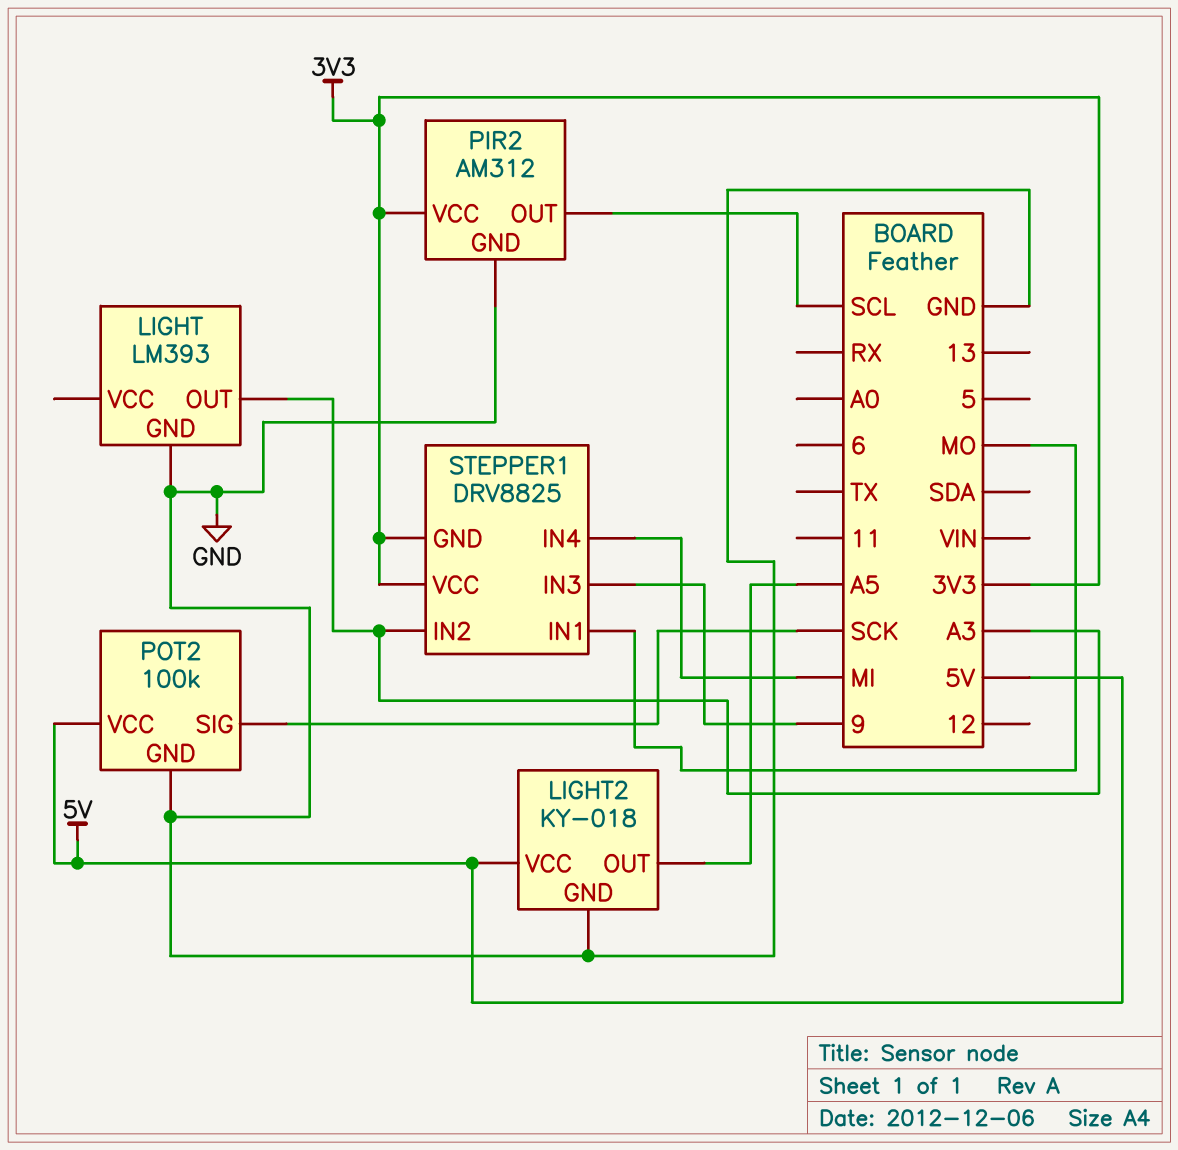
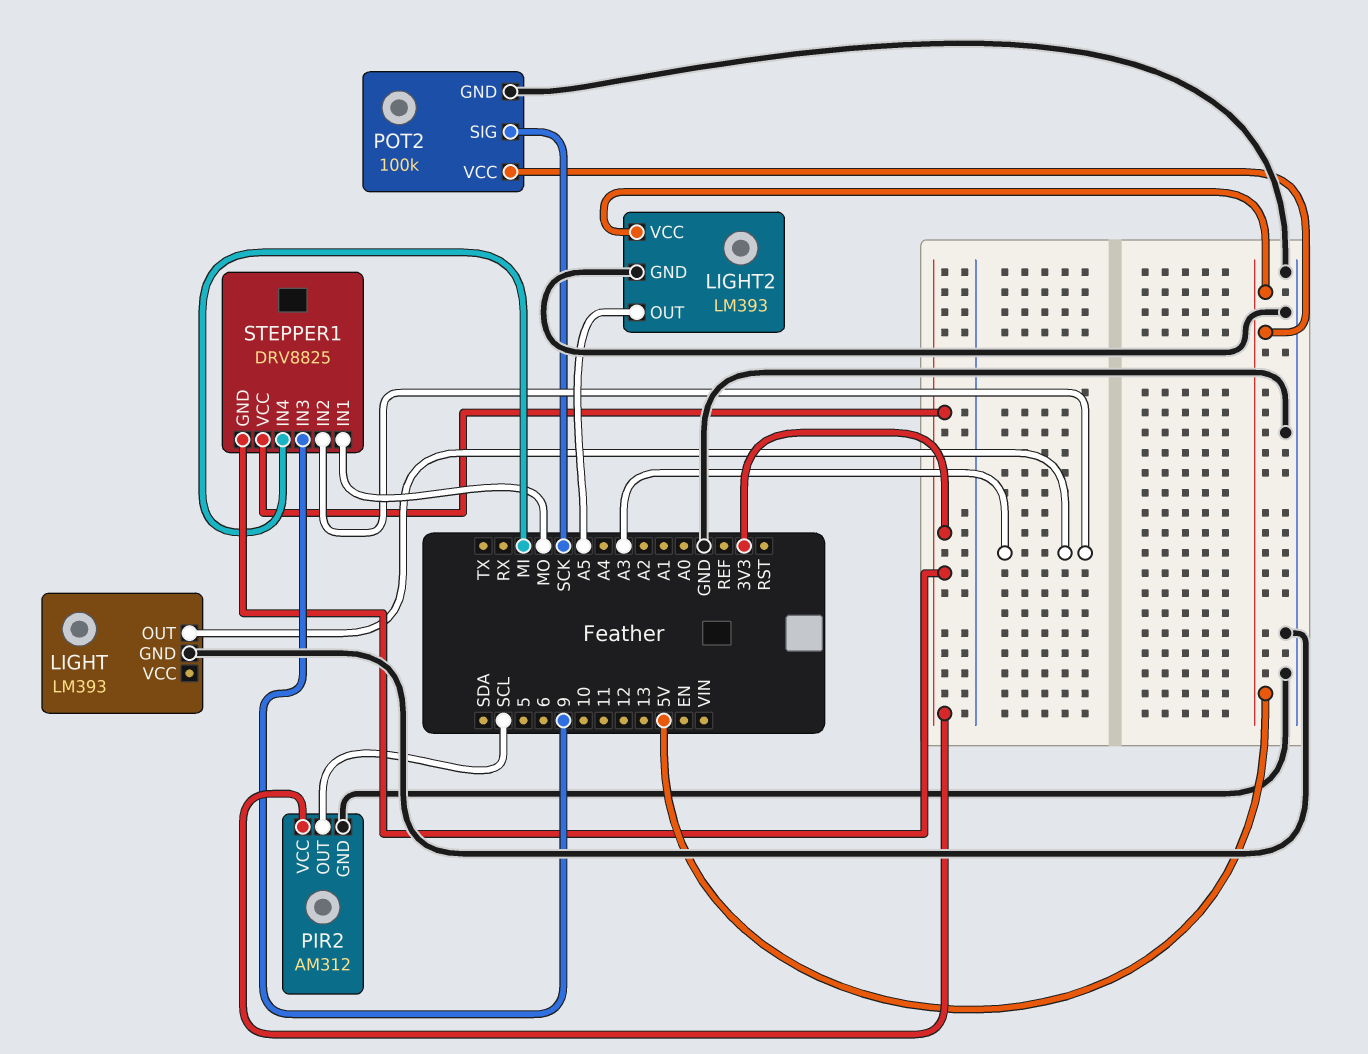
LIGHT2: KY-018 -> LM393

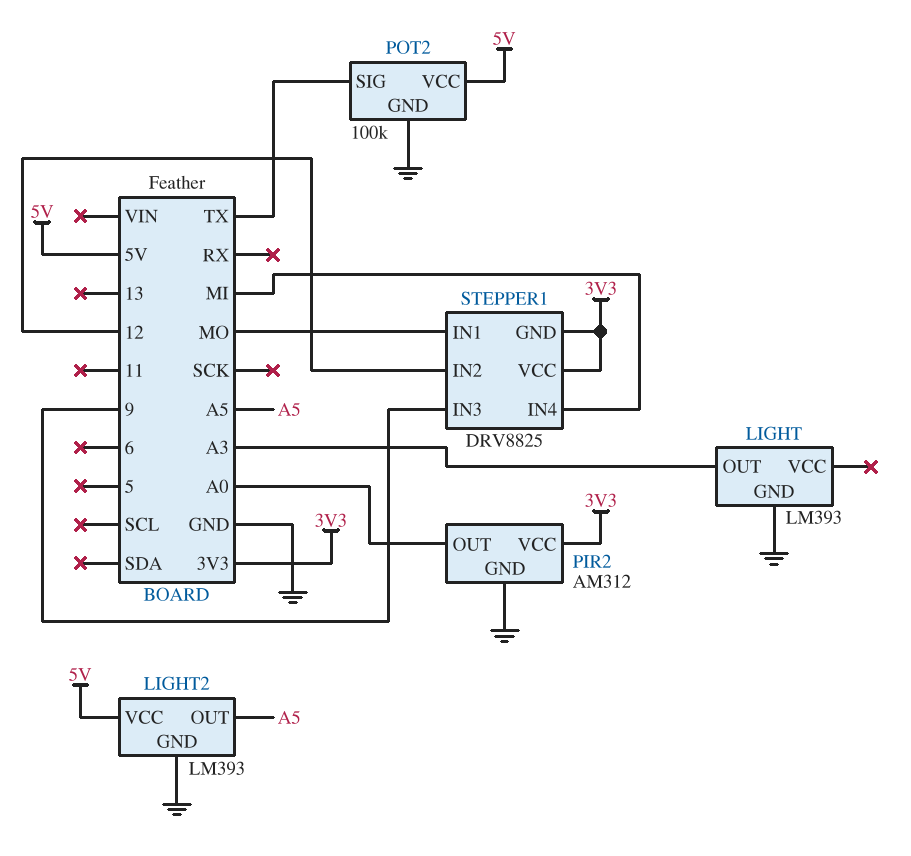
PIR2 pin OUT: SCL -> A0
POT2 pin SIG: SCK -> TX
STEPPER1 pin IN2: A3 -> 12

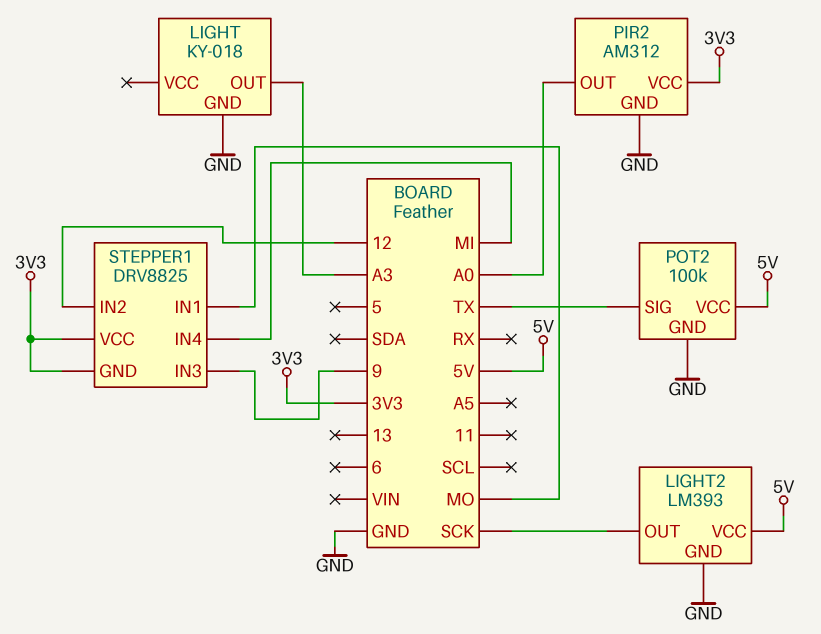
LIGHT: LM393 -> KY-018
LIGHT2 pin OUT: A5 -> SCK

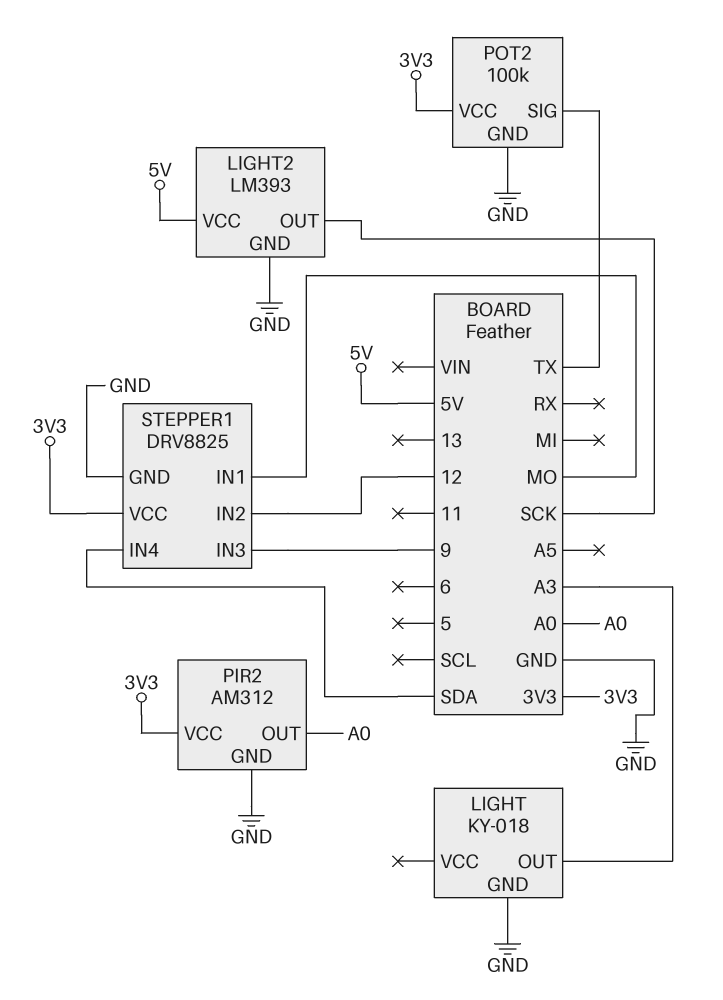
POT2 pin VCC: 5V -> 3V3
STEPPER1 pin GND: 3V3 -> GND
STEPPER1 pin IN4: MI -> SDA

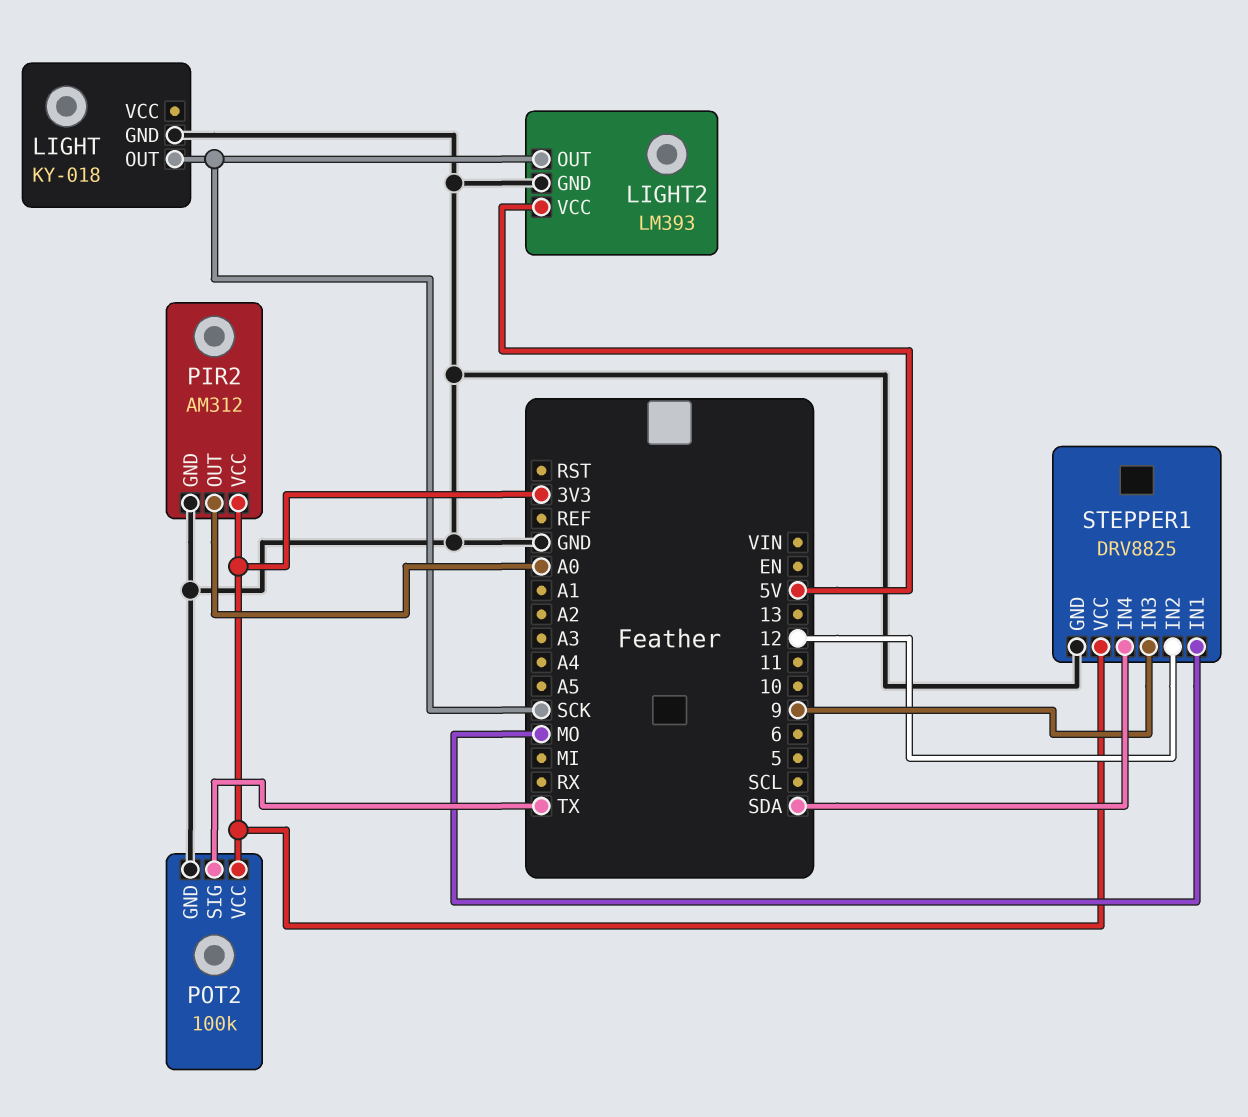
LIGHT pin OUT: A3 -> SCK

